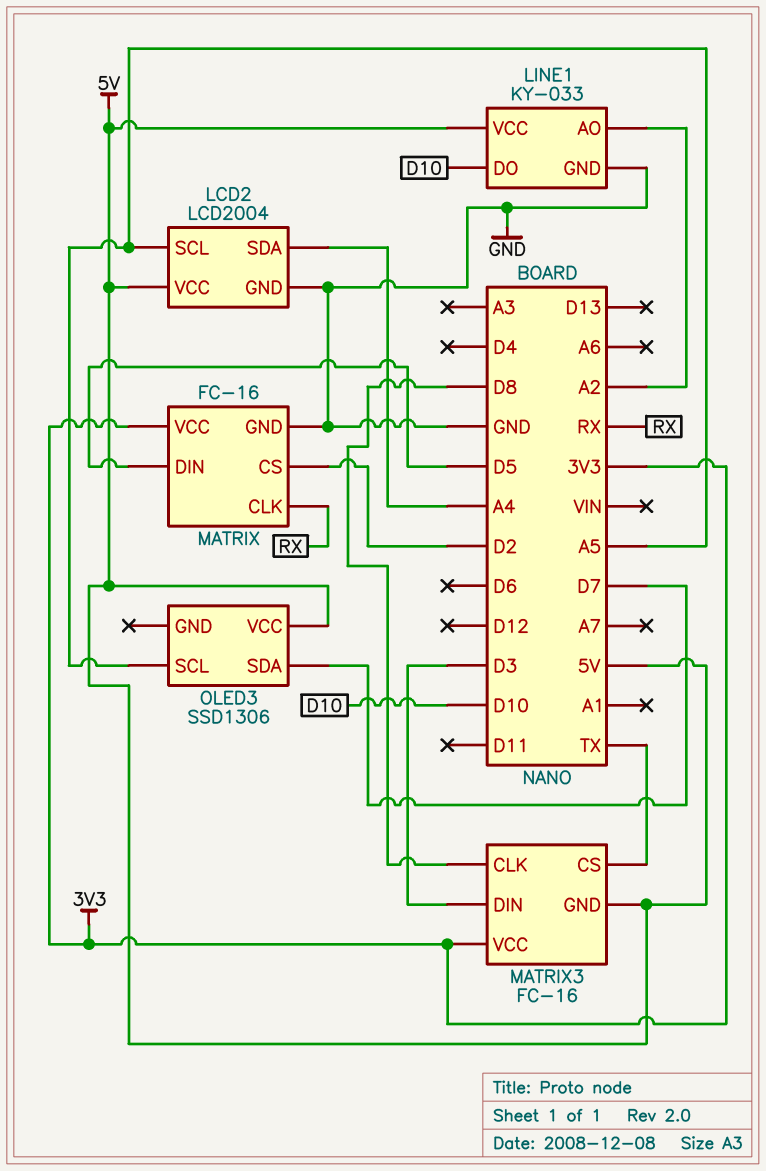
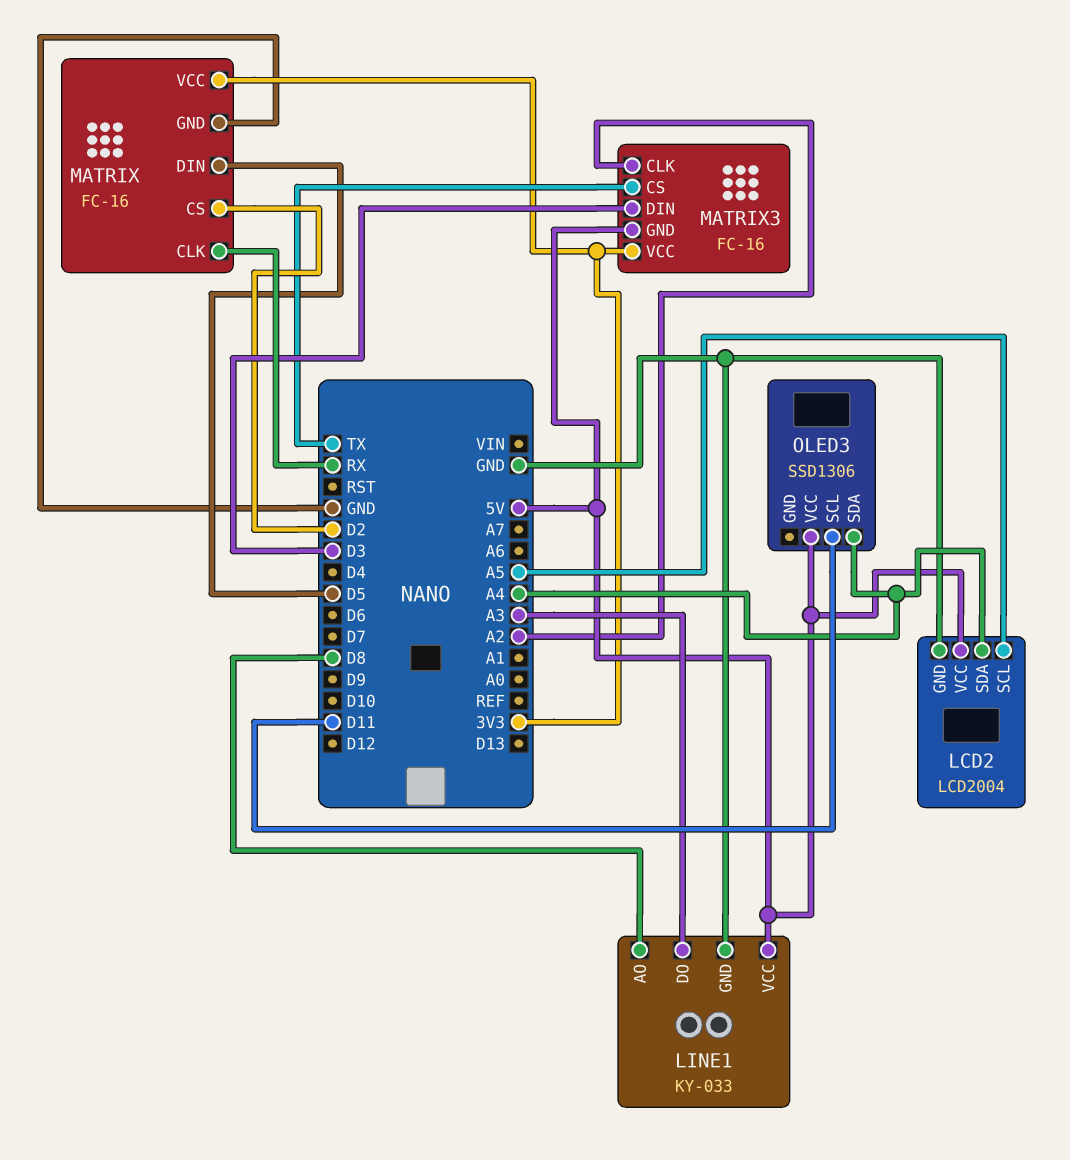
LINE1 pin AO: A2 -> D8
LINE1 pin DO: D10 -> A3
MATRIX3 pin CLK: D8 -> A2
OLED3 pin SCL: A5 -> D11
OLED3 pin SDA: D7 -> A4

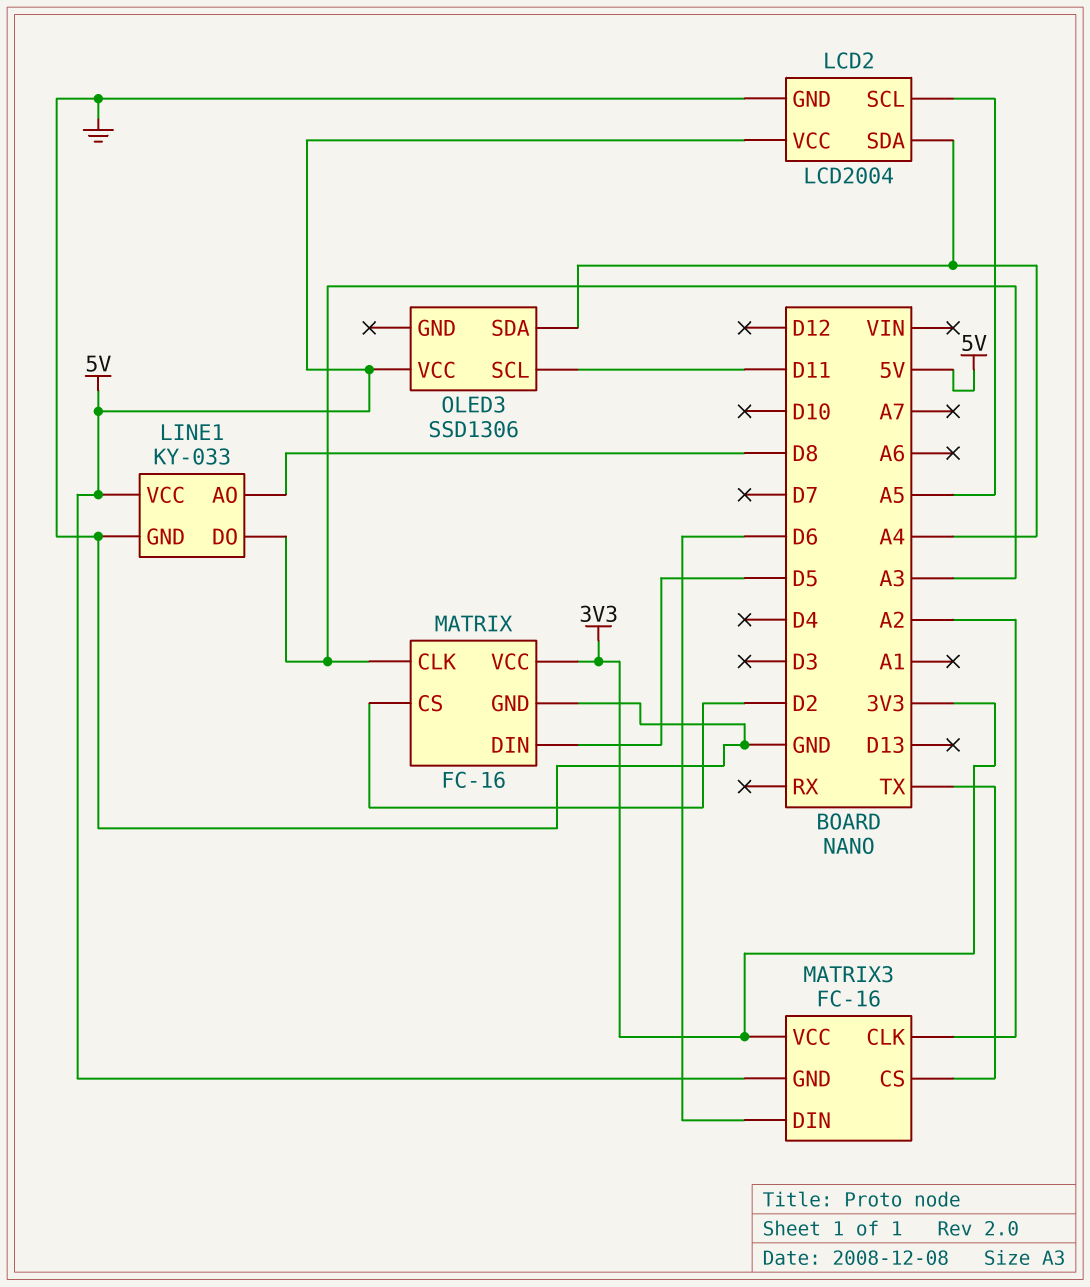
MATRIX pin CLK: RX -> A3
MATRIX3 pin DIN: D3 -> D6

